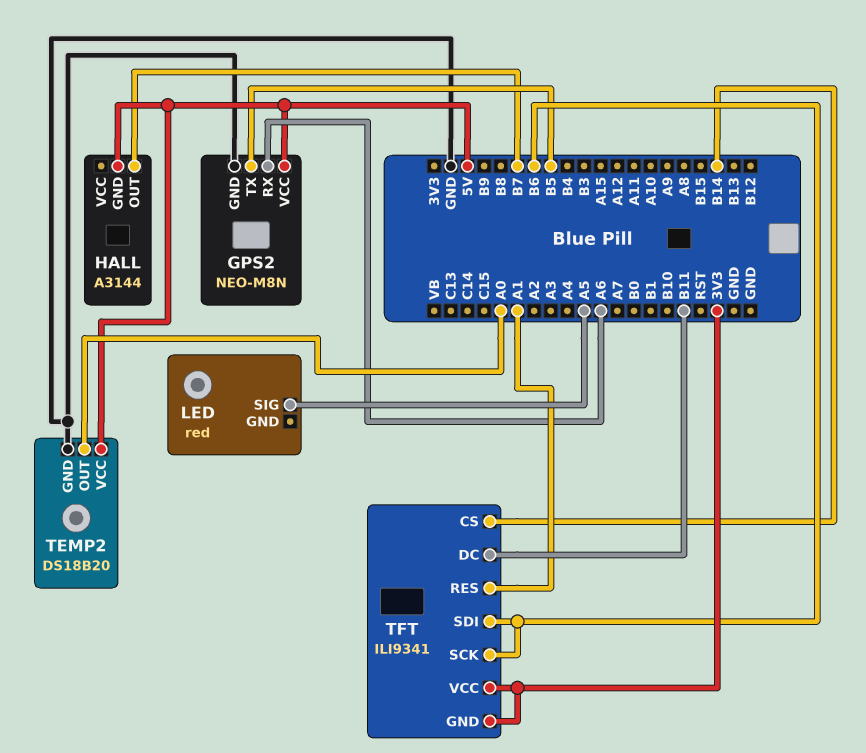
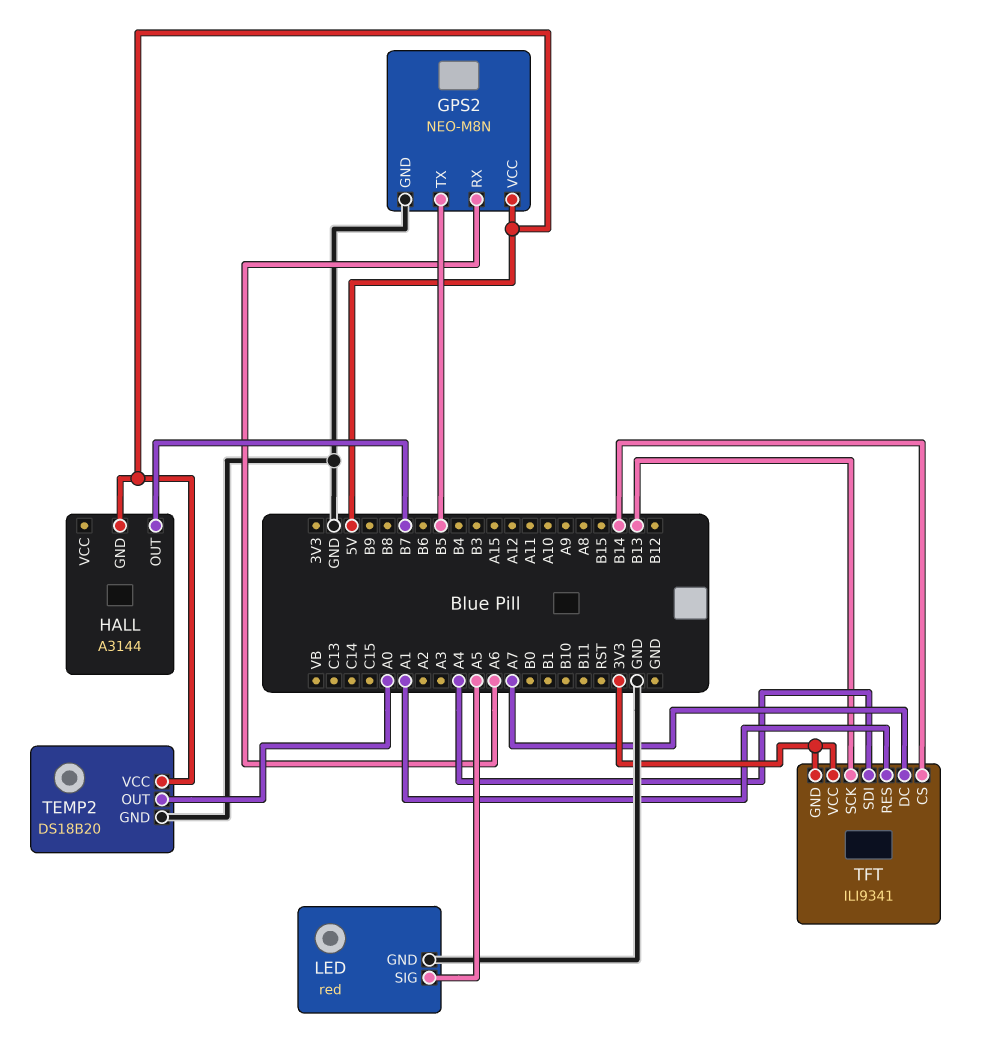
LED pin GND: none -> GND
TFT pin DC: B11 -> A7
TFT pin SCK: B6 -> B13
TFT pin SDI: B6 -> A4

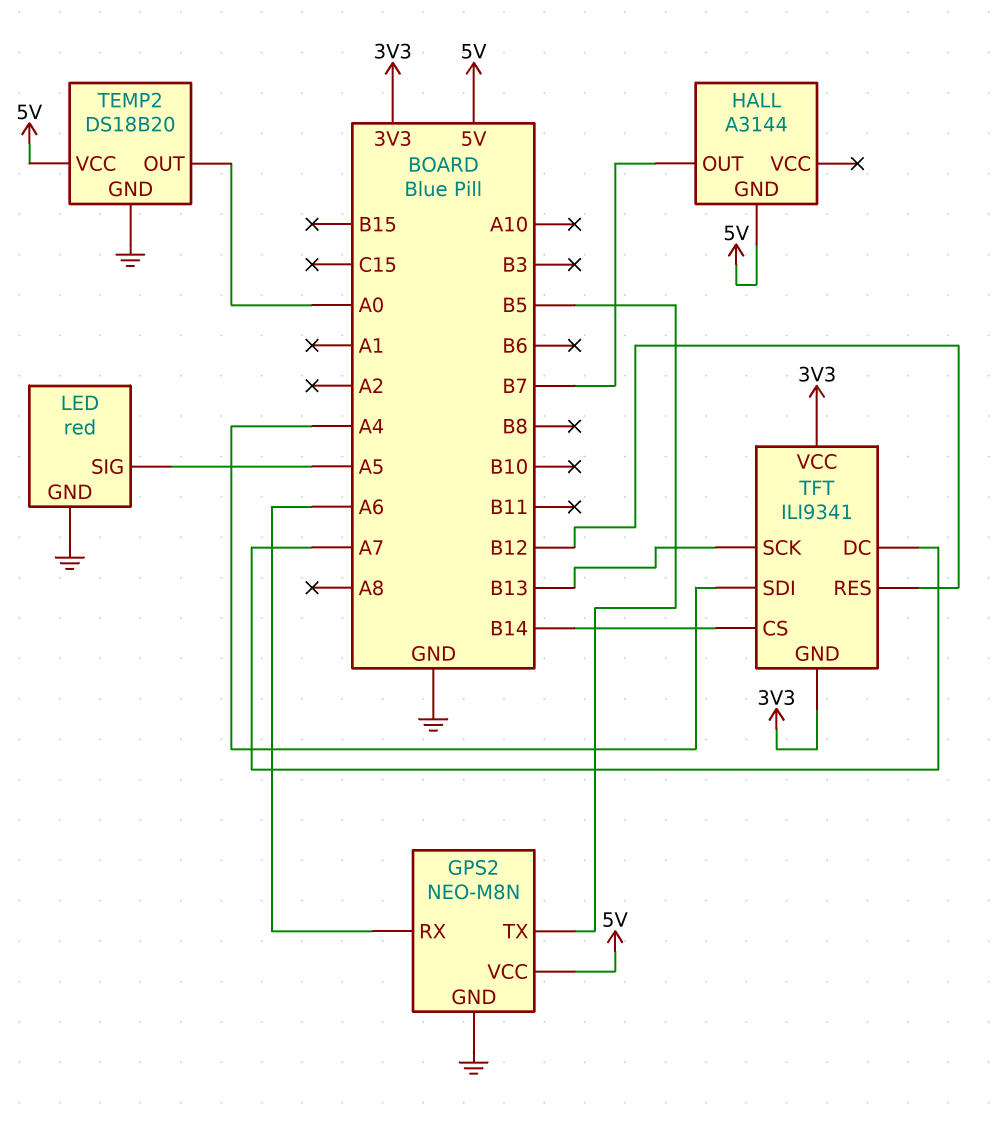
TFT pin RES: A1 -> B12

